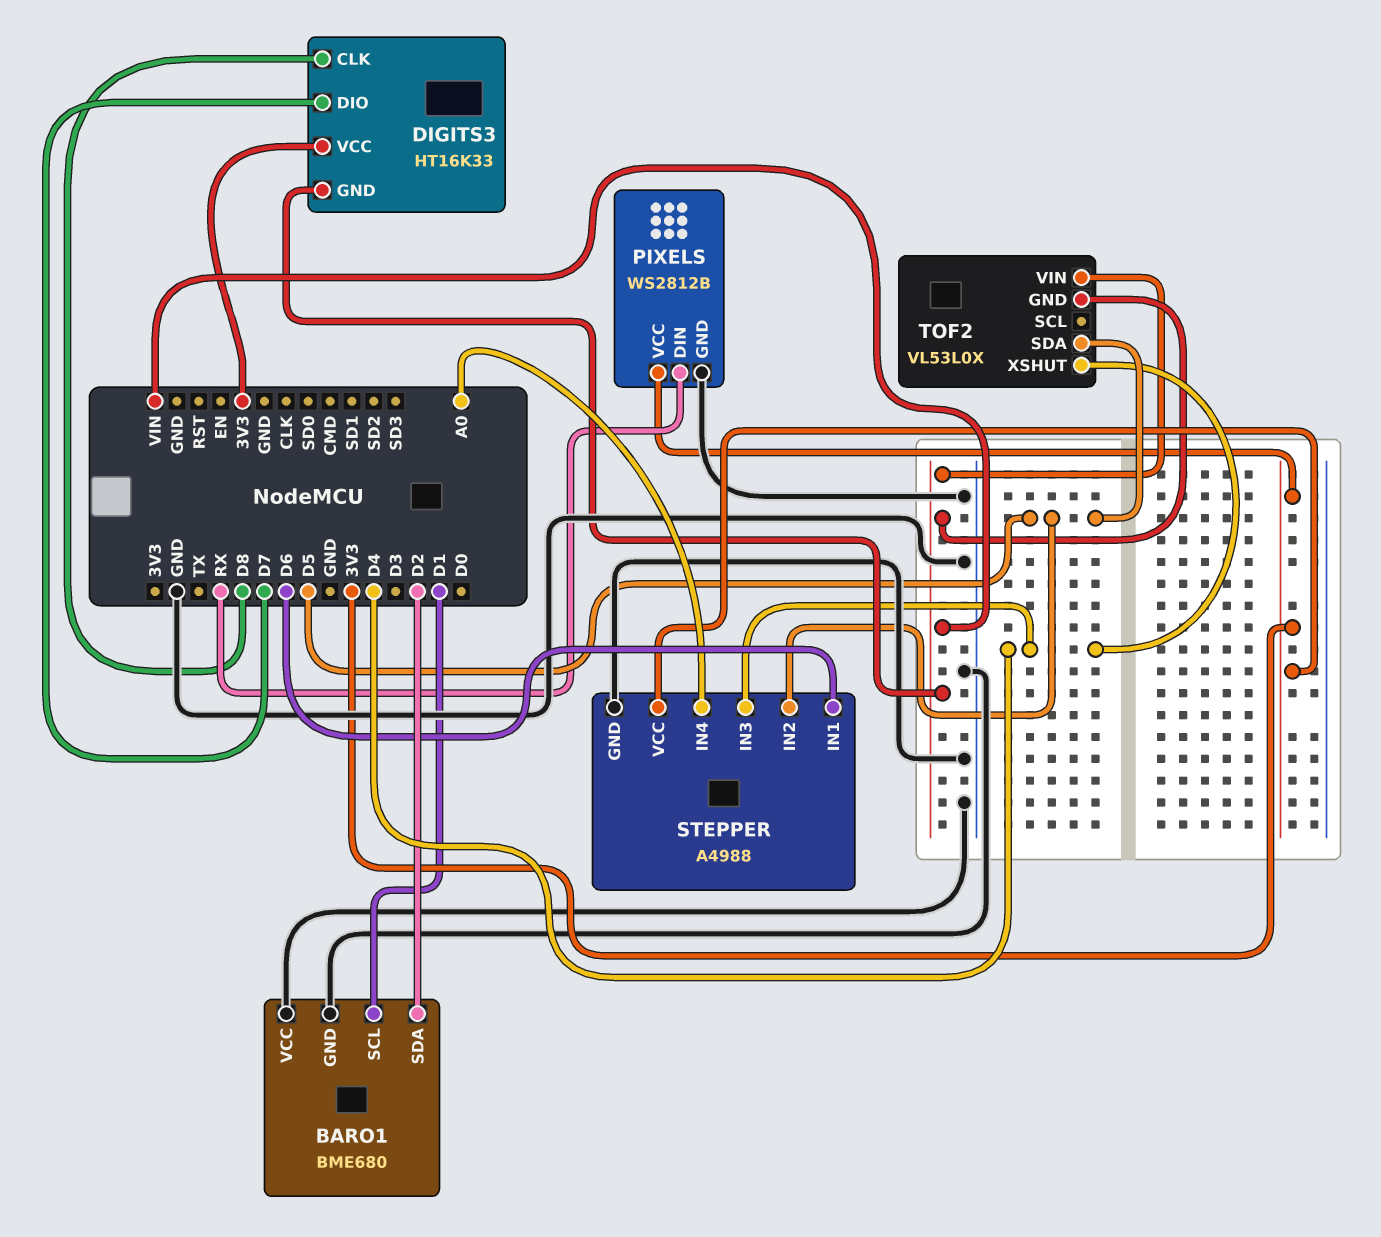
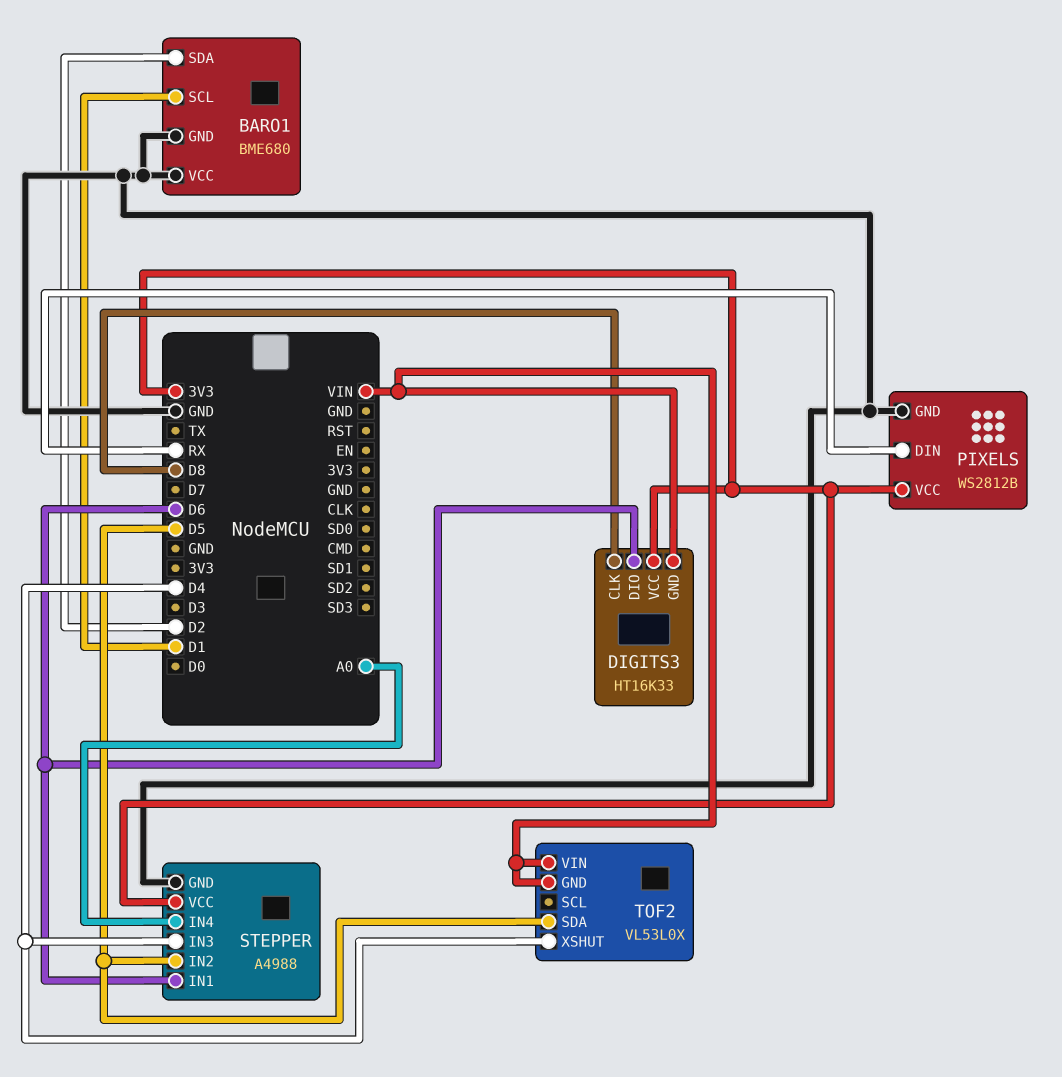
DIGITS3 pin DIO: D7 -> D6

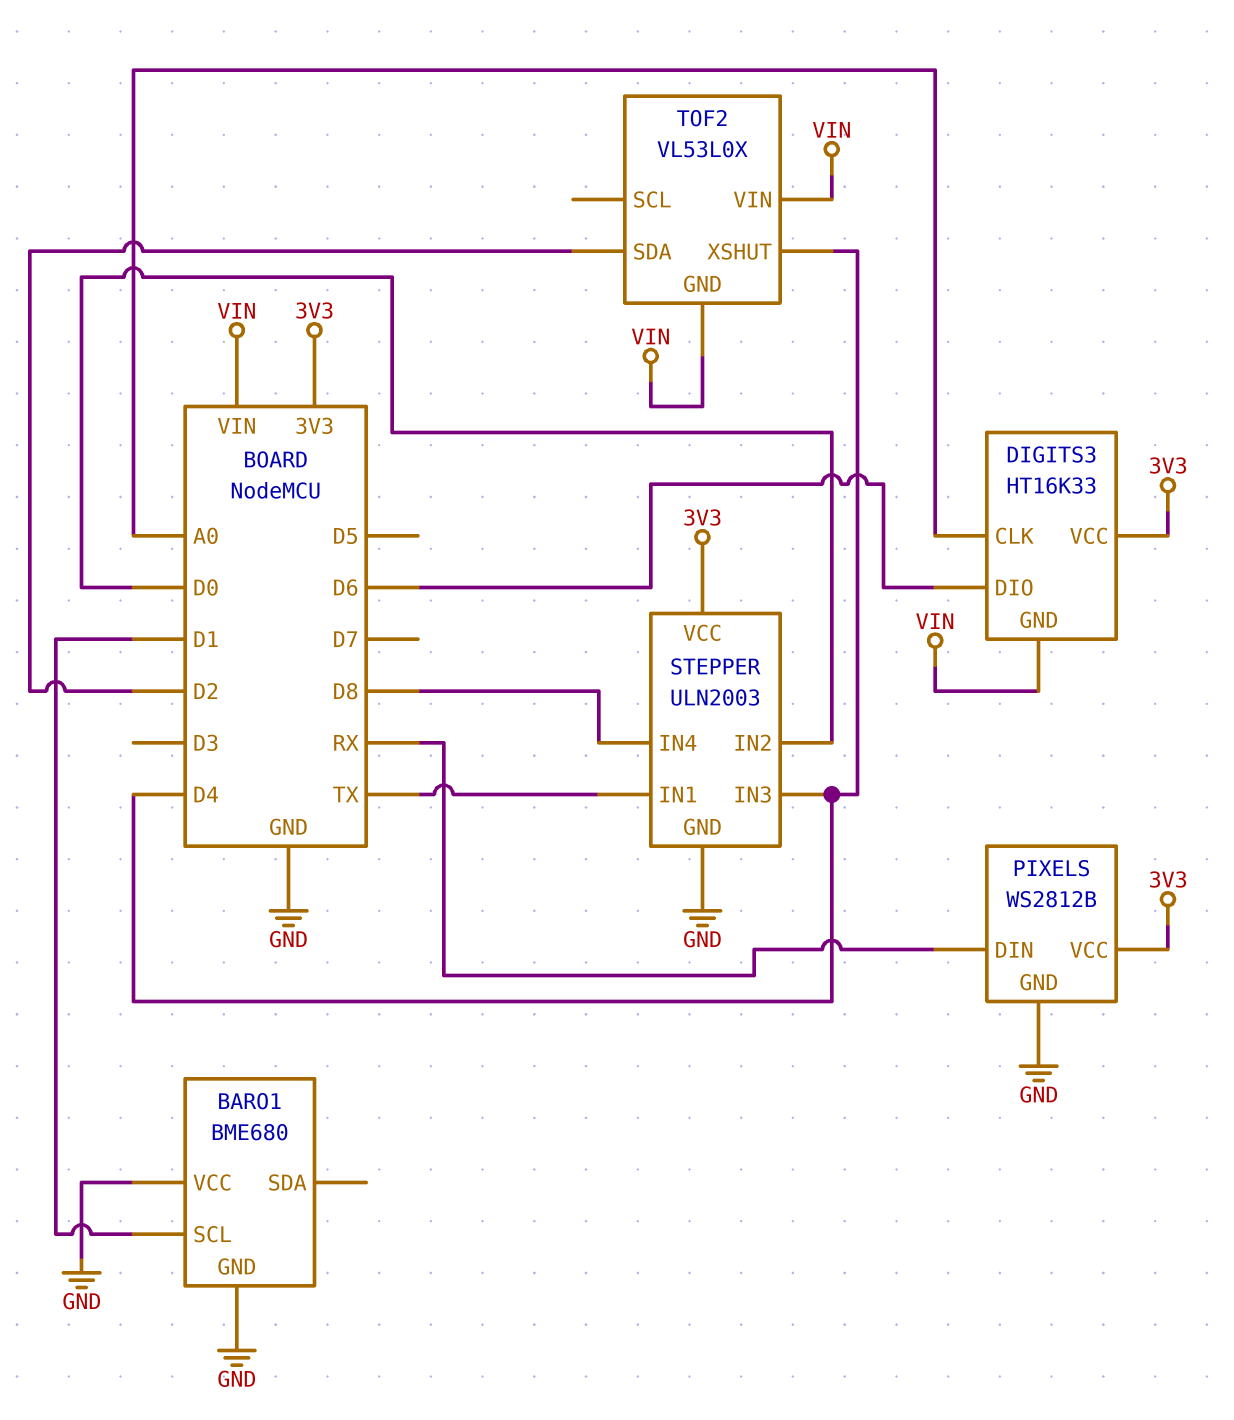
BARO1 pin SDA: D2 -> none
DIGITS3 pin CLK: D8 -> A0
STEPPER: A4988 -> ULN2003
STEPPER pin IN1: D6 -> TX
STEPPER pin IN2: D5 -> D0
STEPPER pin IN4: A0 -> D8
TOF2 pin SDA: D5 -> D2

